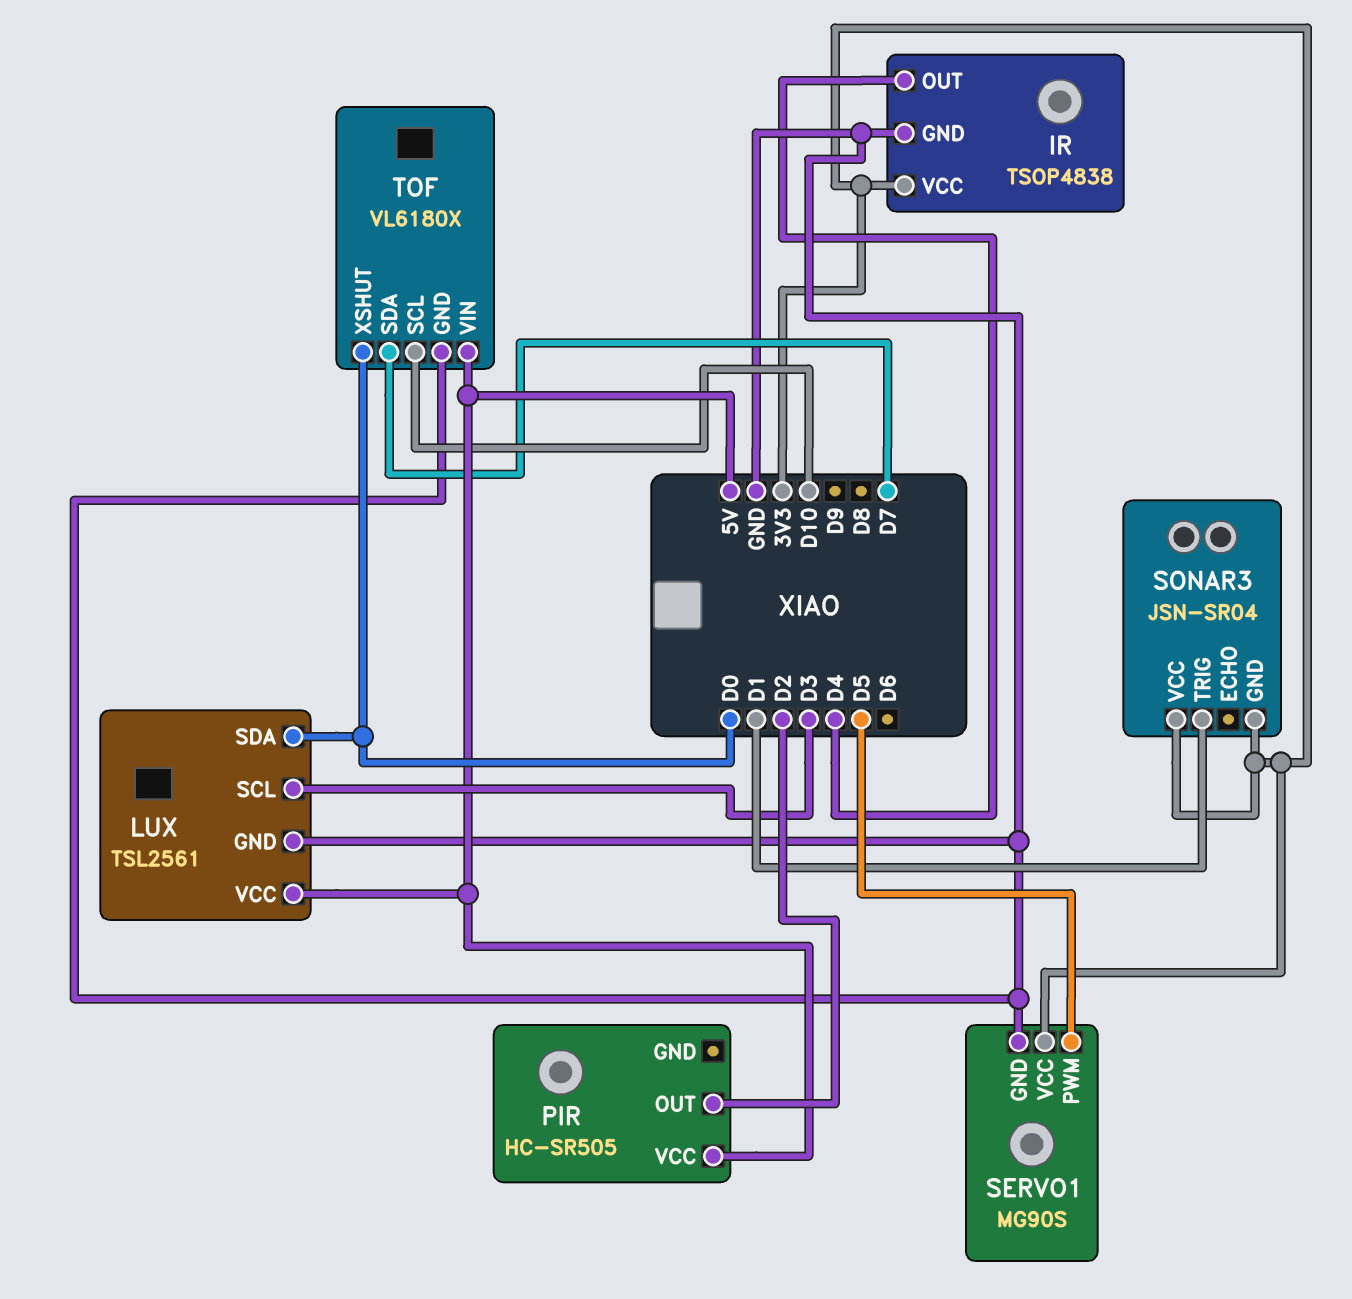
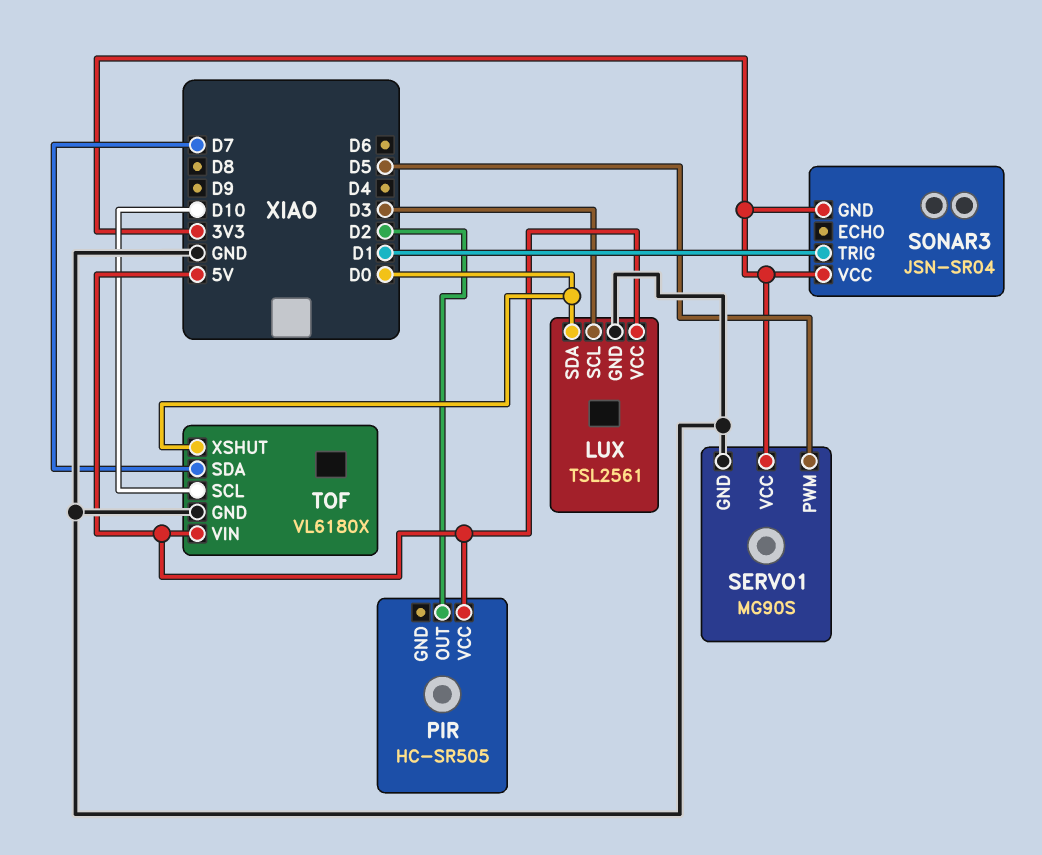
IR: TSOP4838 -> none
IR pin GND: GND -> none
IR pin OUT: D4 -> none
IR pin VCC: 3V3 -> none

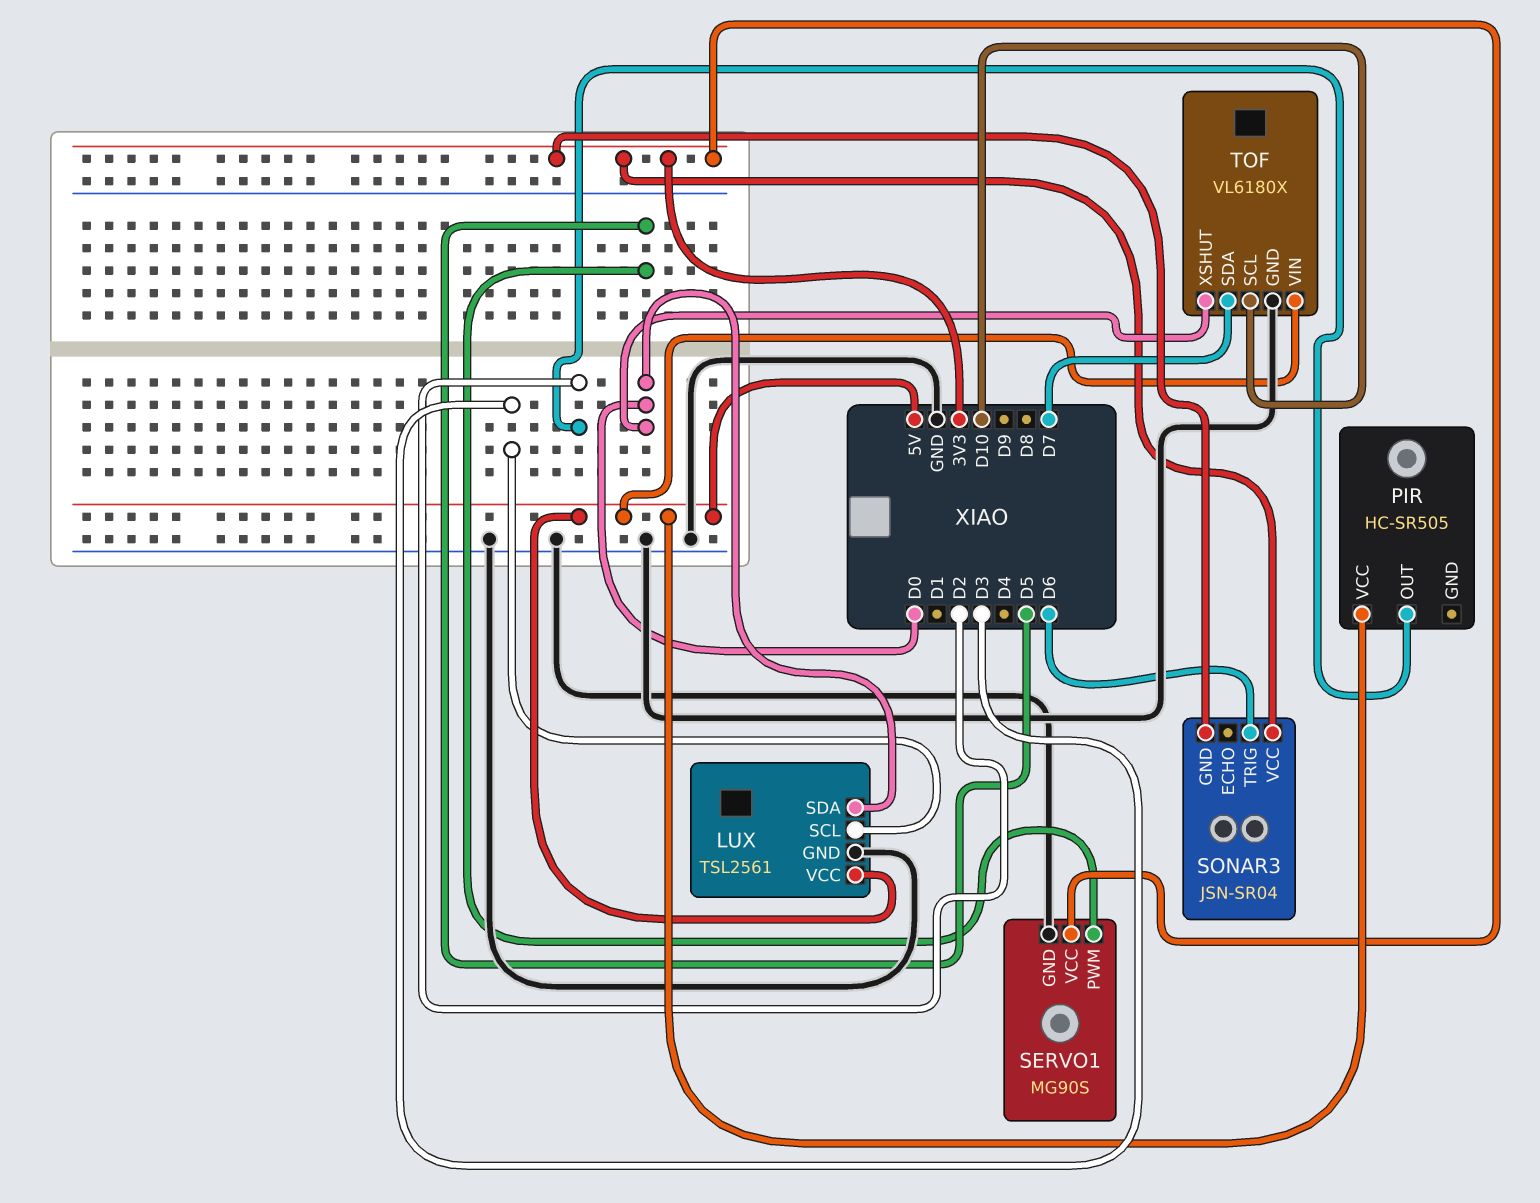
SONAR3 pin TRIG: D1 -> D6

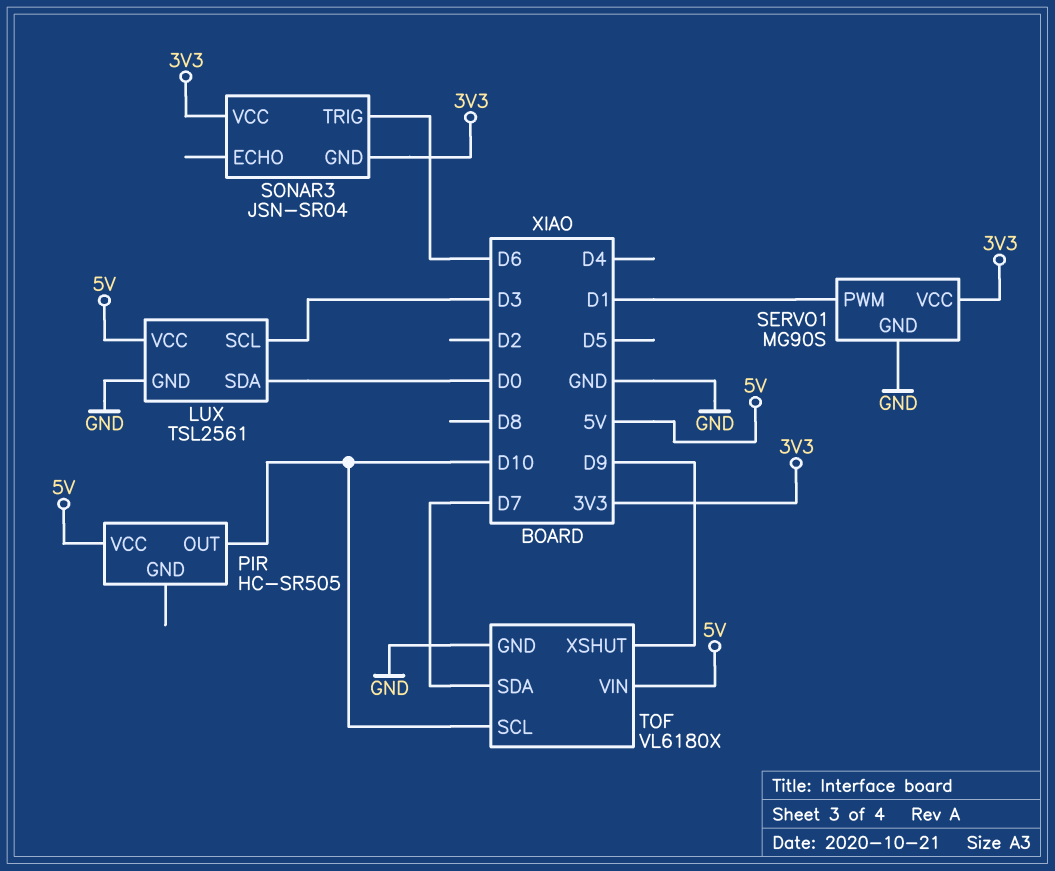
PIR pin OUT: D2 -> D10
SERVO1 pin PWM: D5 -> D1
TOF pin XSHUT: D0 -> D9

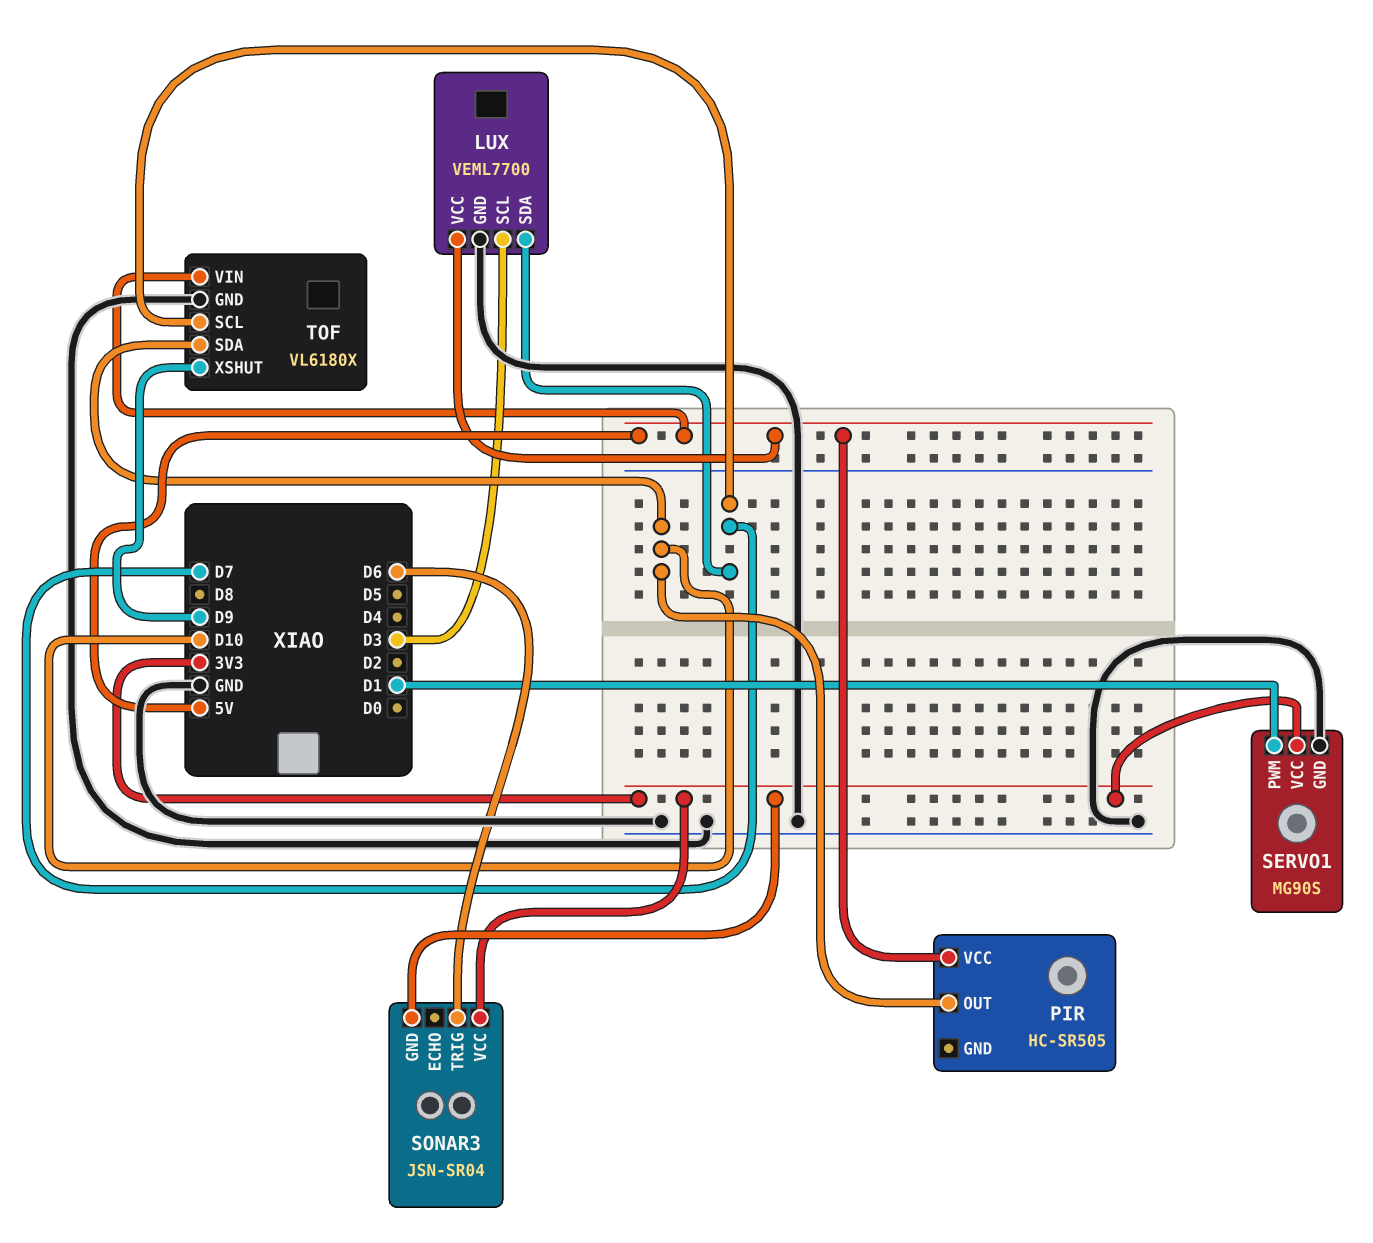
LUX: TSL2561 -> VEML7700
LUX pin SDA: D0 -> D7
TOF pin SCL: D10 -> D7
TOF pin SDA: D7 -> D10

